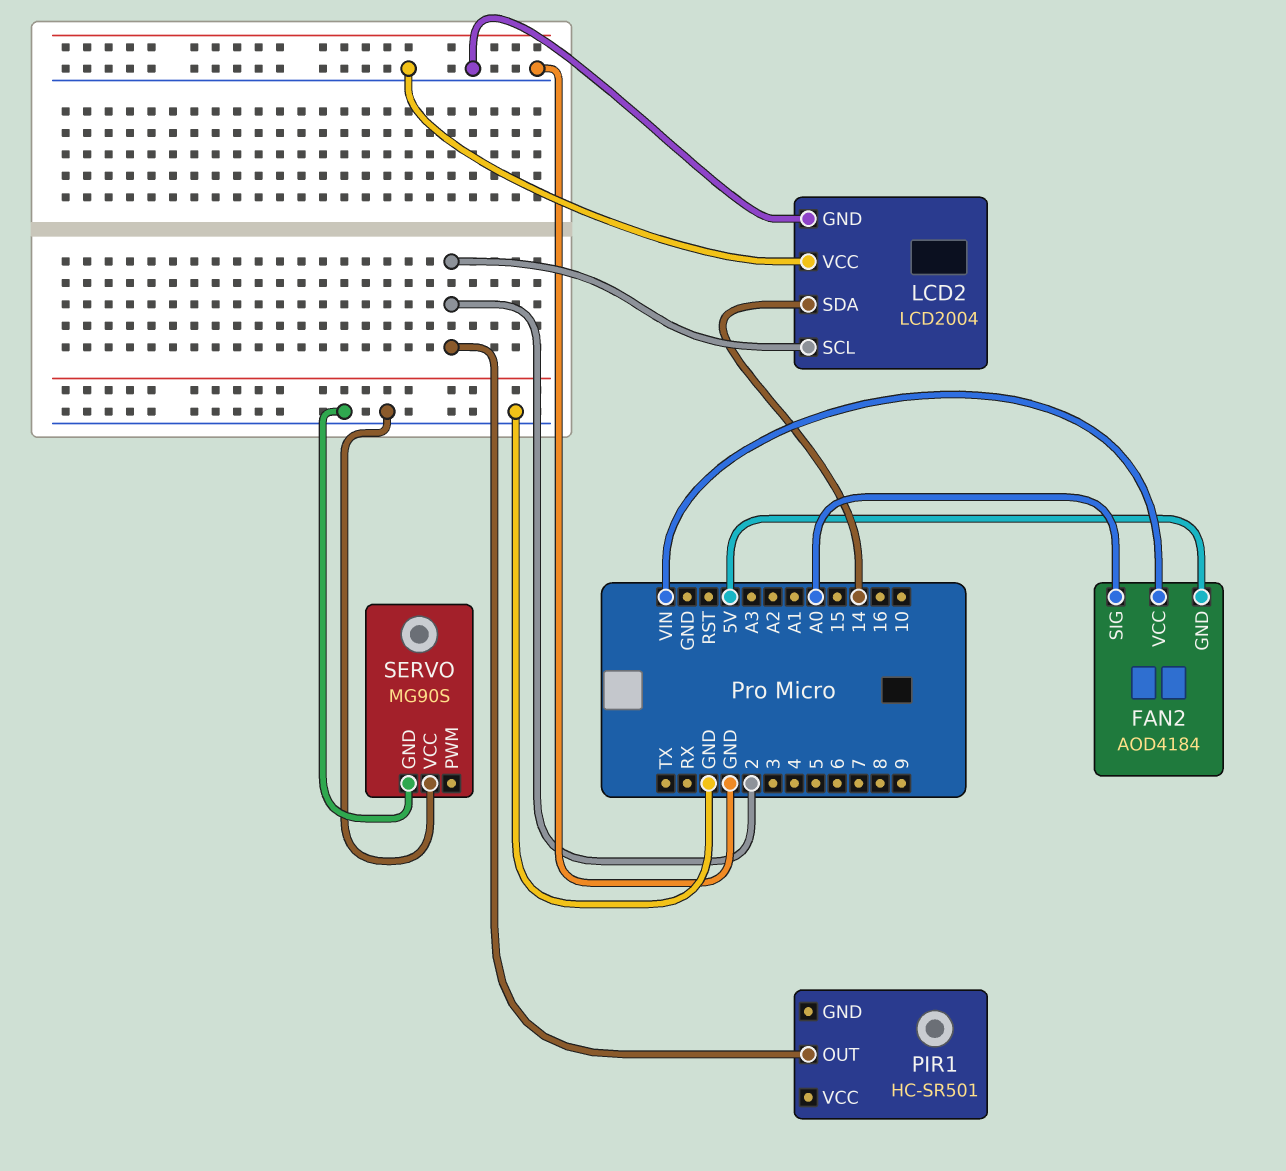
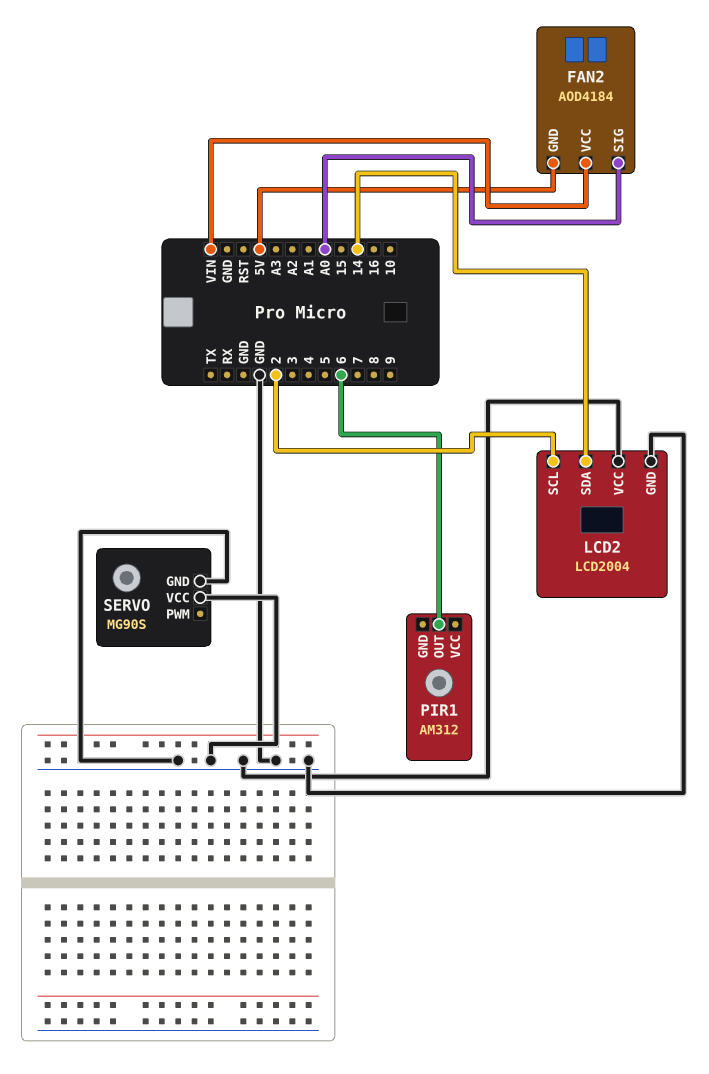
PIR1: HC-SR501 -> AM312
PIR1 pin OUT: 2 -> 6

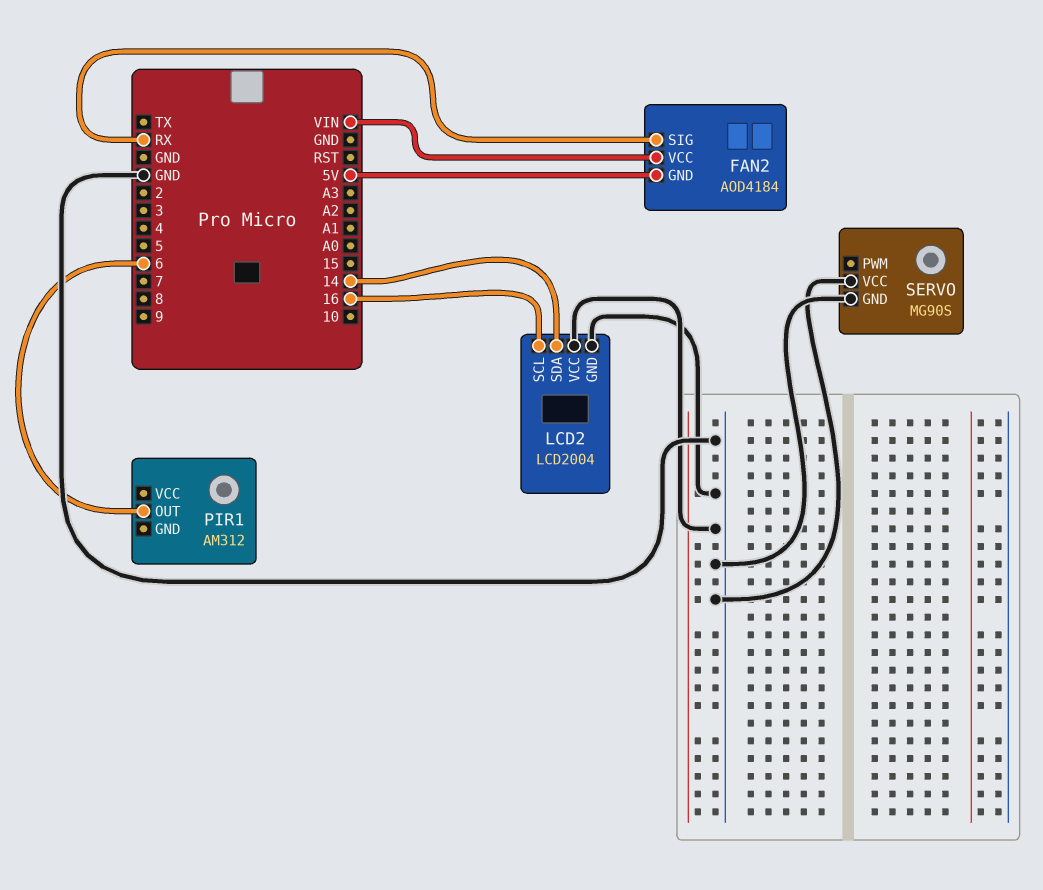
FAN2 pin SIG: A0 -> RX
LCD2 pin SCL: 2 -> 16

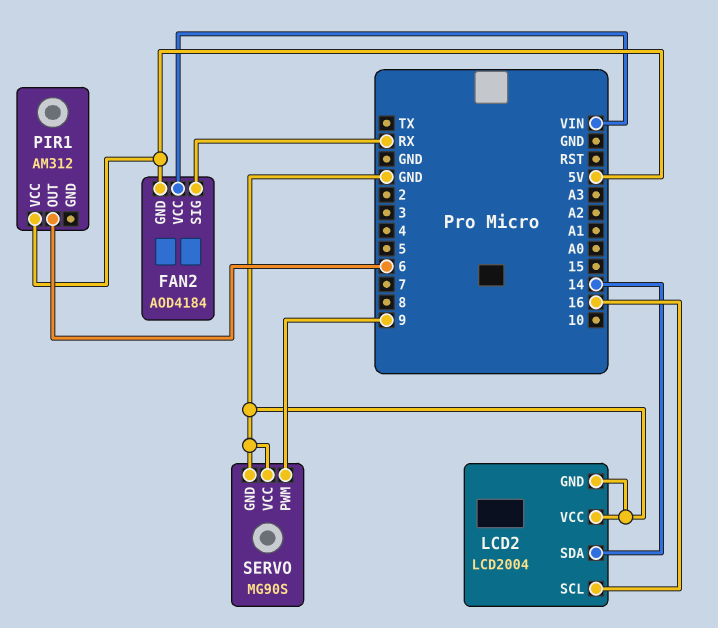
PIR1 pin VCC: none -> 5V
SERVO pin PWM: none -> 9

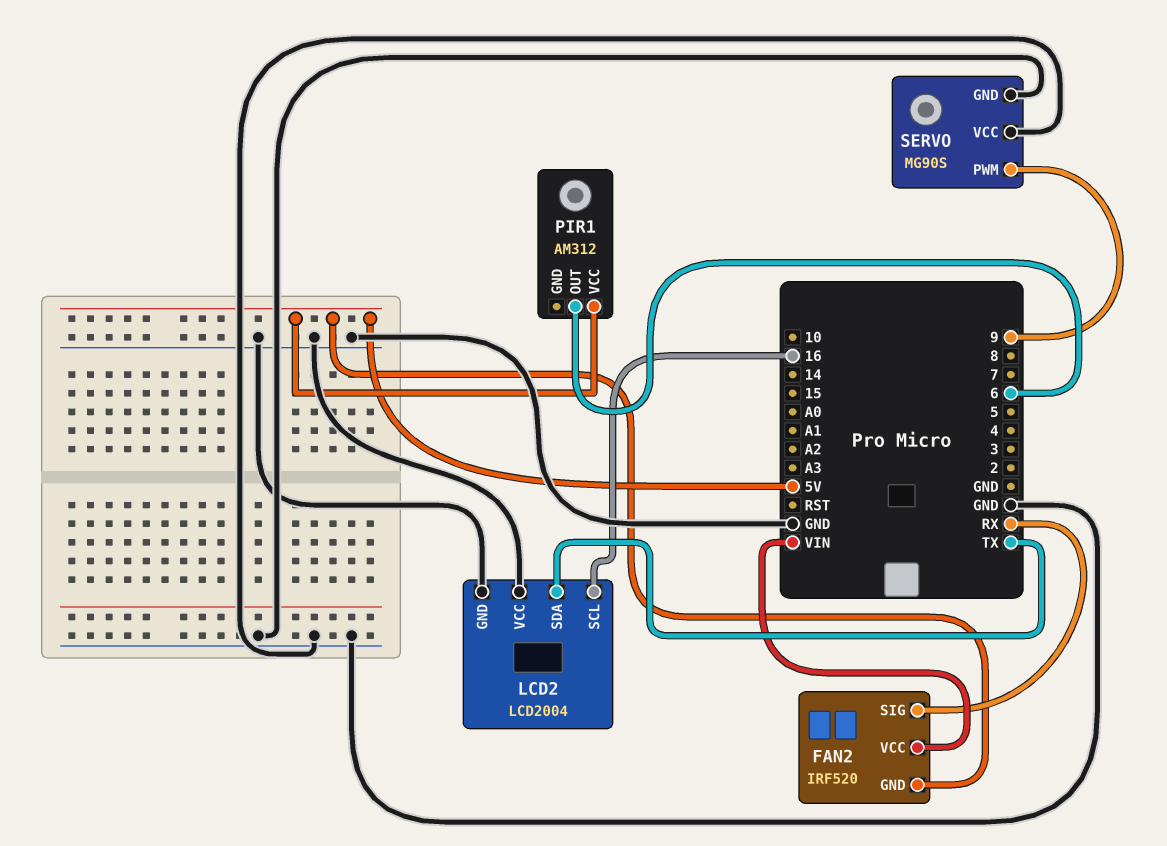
FAN2: AOD4184 -> IRF520
LCD2 pin SDA: 14 -> TX

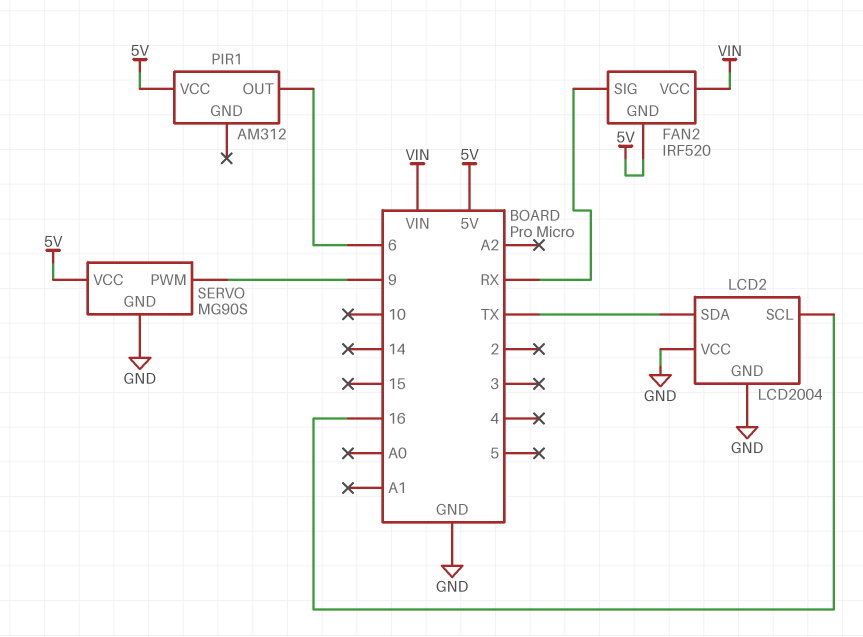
SERVO pin VCC: GND -> 5V

